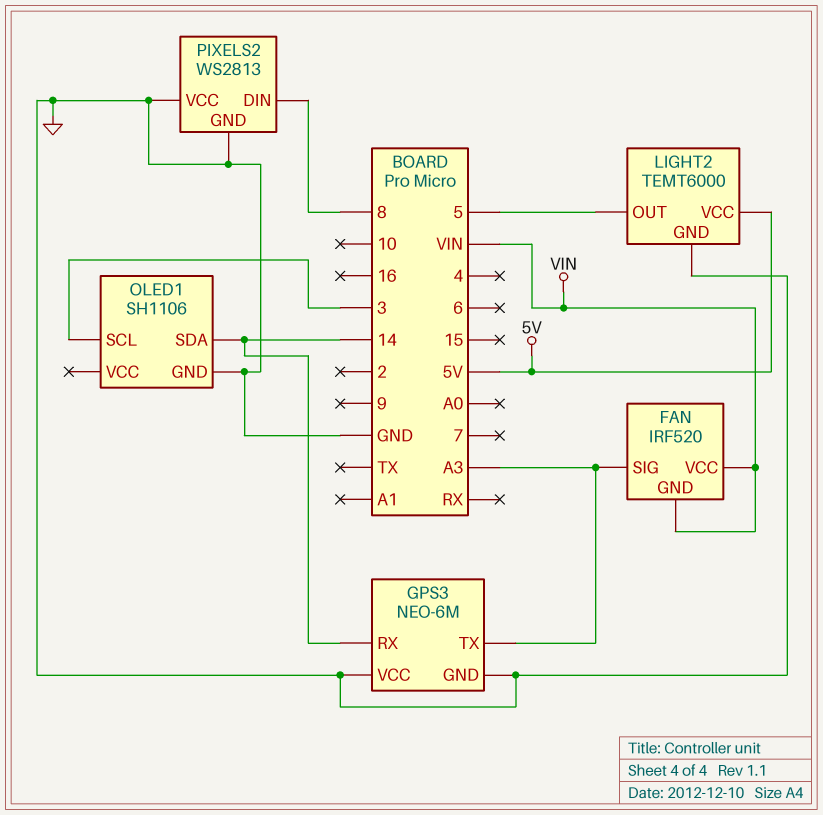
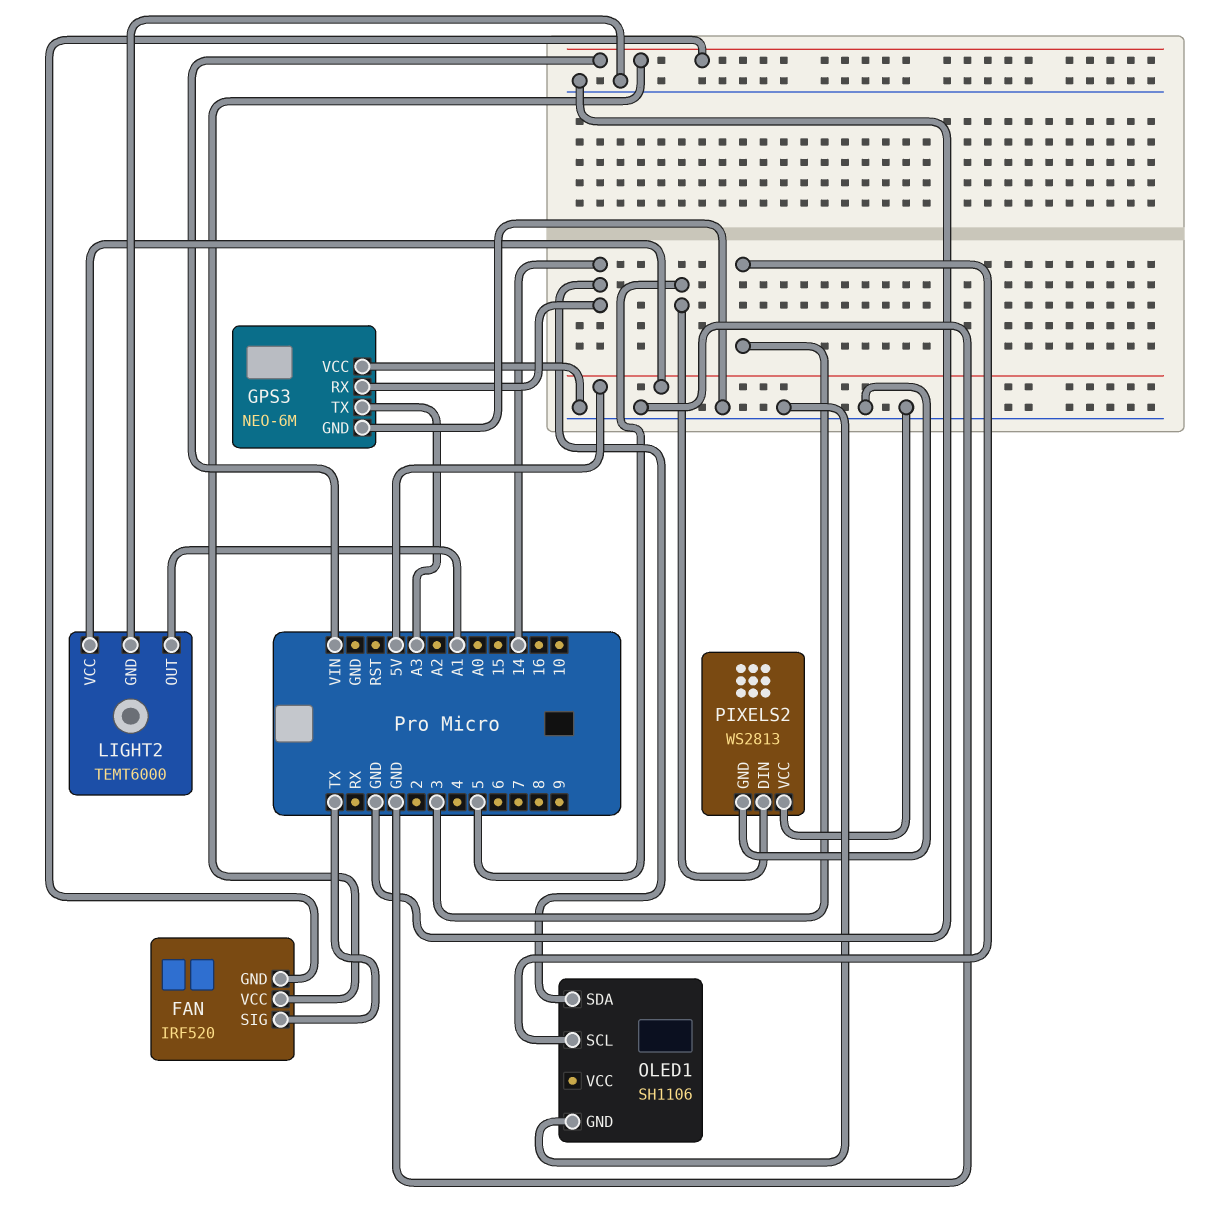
FAN pin SIG: A3 -> TX
LIGHT2 pin OUT: 5 -> A1
PIXELS2 pin DIN: 8 -> 5

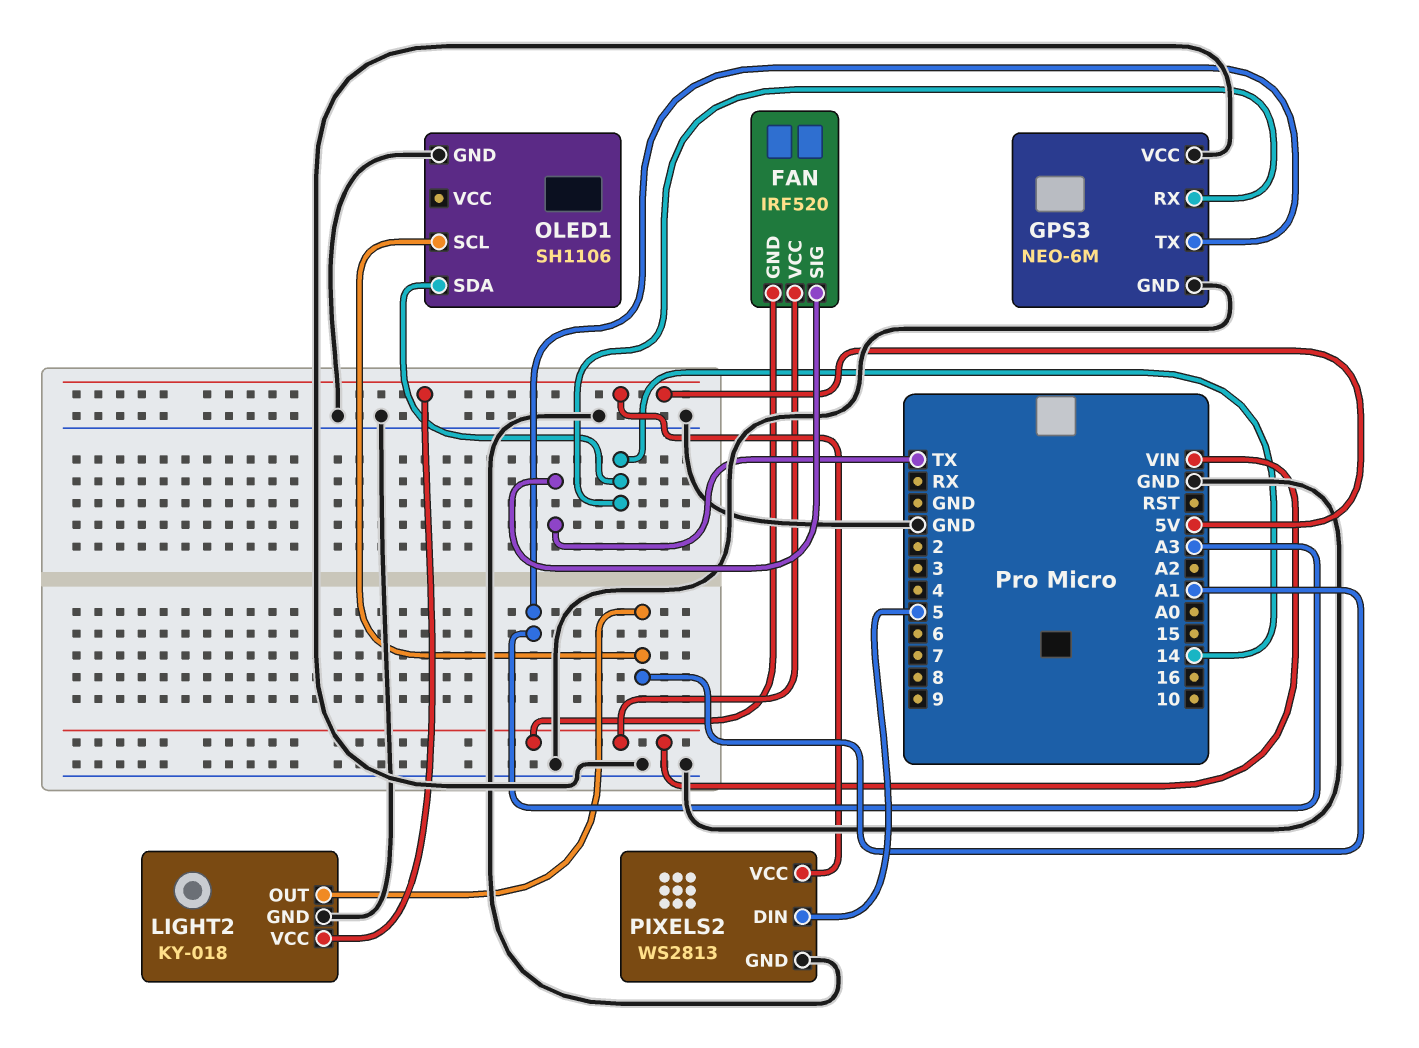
LIGHT2: TEMT6000 -> KY-018
OLED1 pin SCL: 3 -> A1
PIXELS2 pin VCC: GND -> 5V

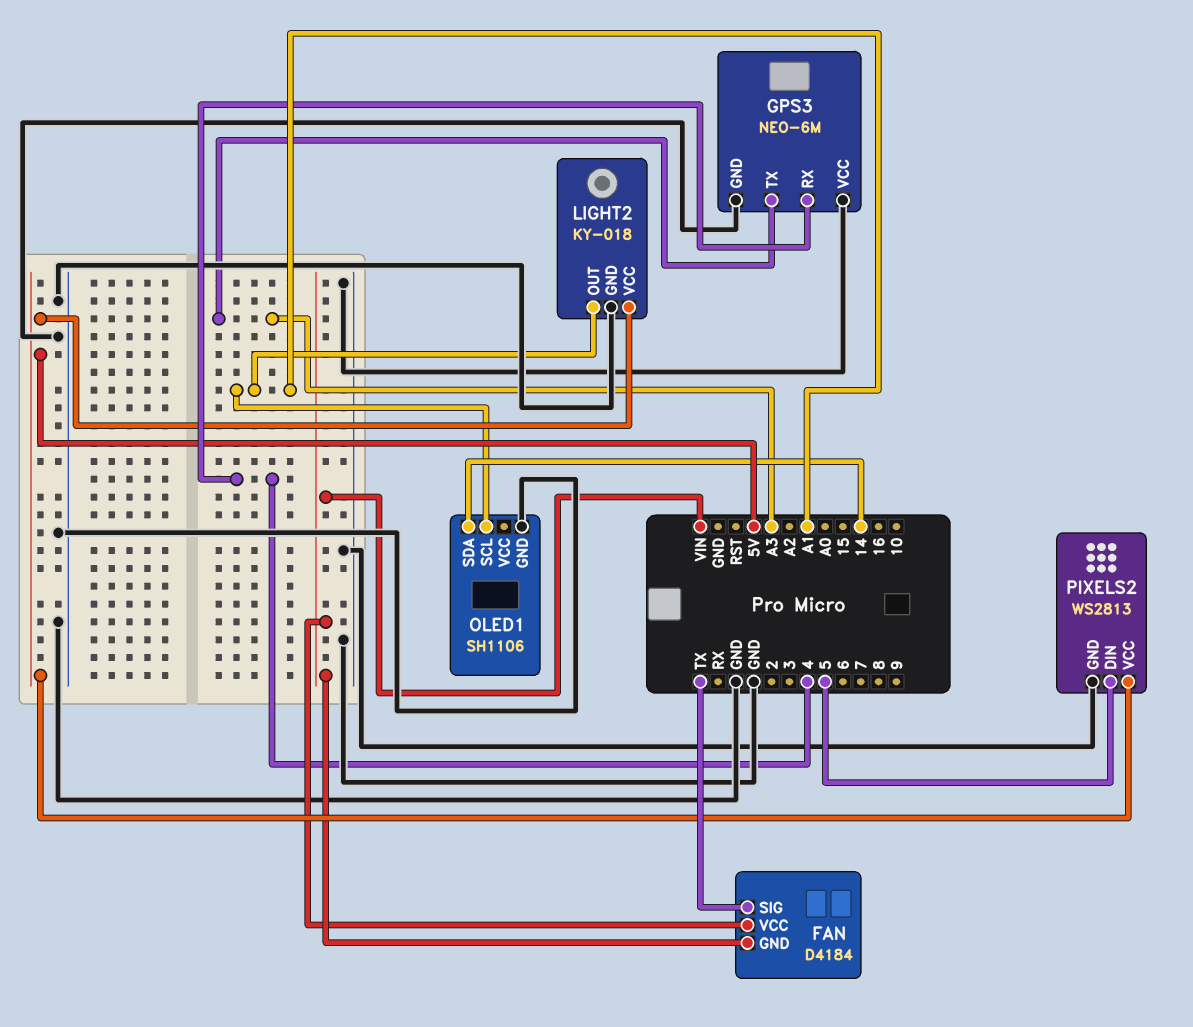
FAN: IRF520 -> D4184
GPS3 pin RX: 14 -> 4

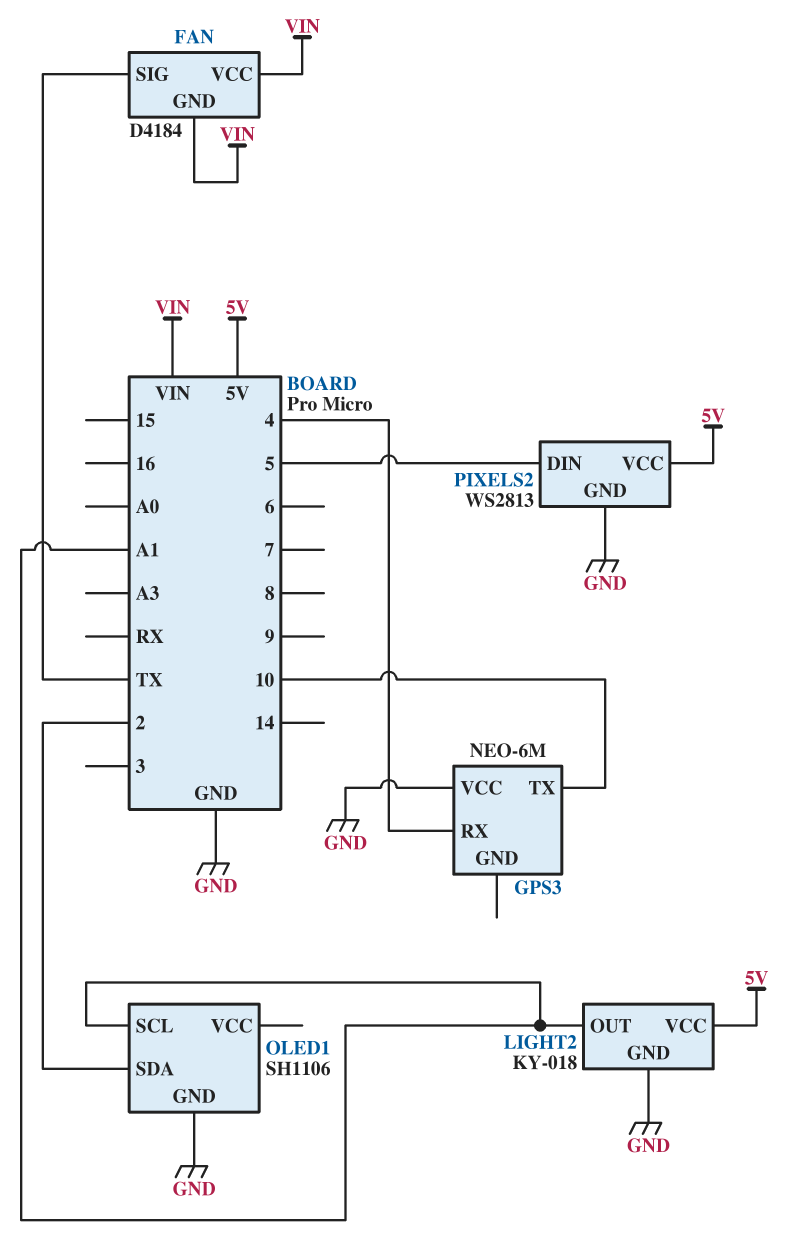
GPS3 pin GND: GND -> none
GPS3 pin TX: A3 -> 10
OLED1 pin SDA: 14 -> 2

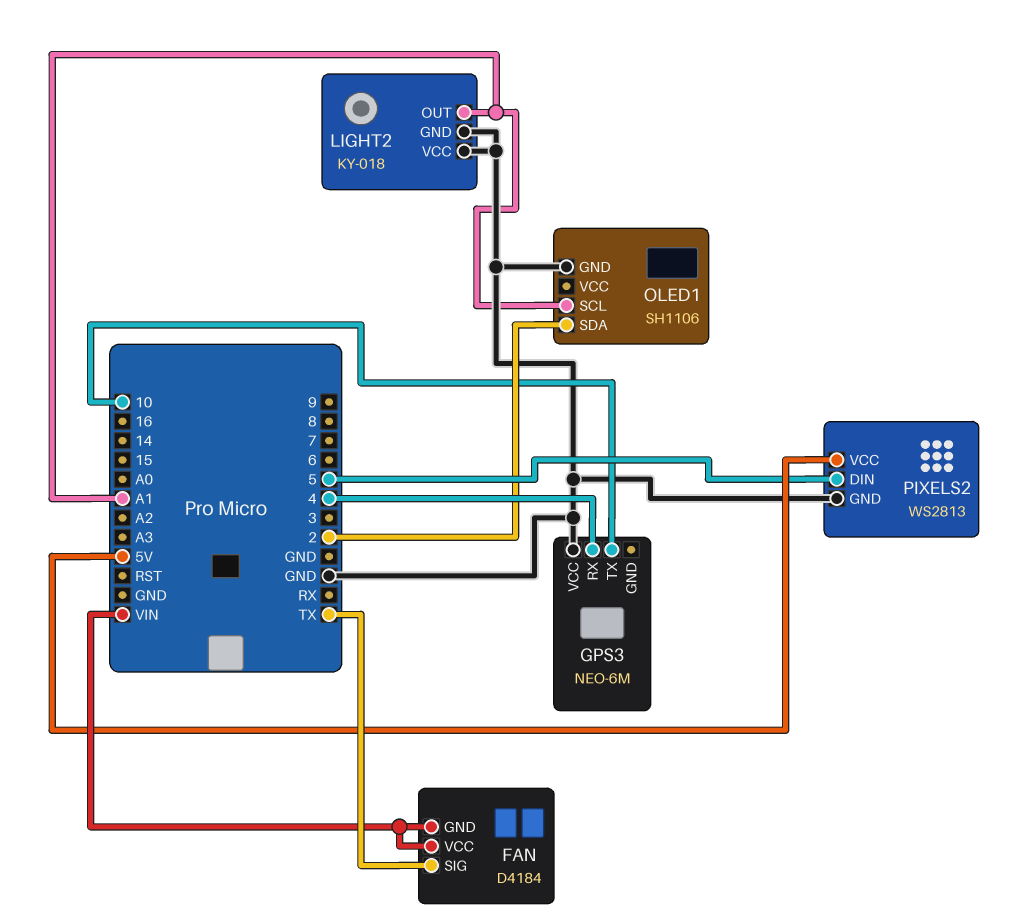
LIGHT2 pin VCC: 5V -> GND

